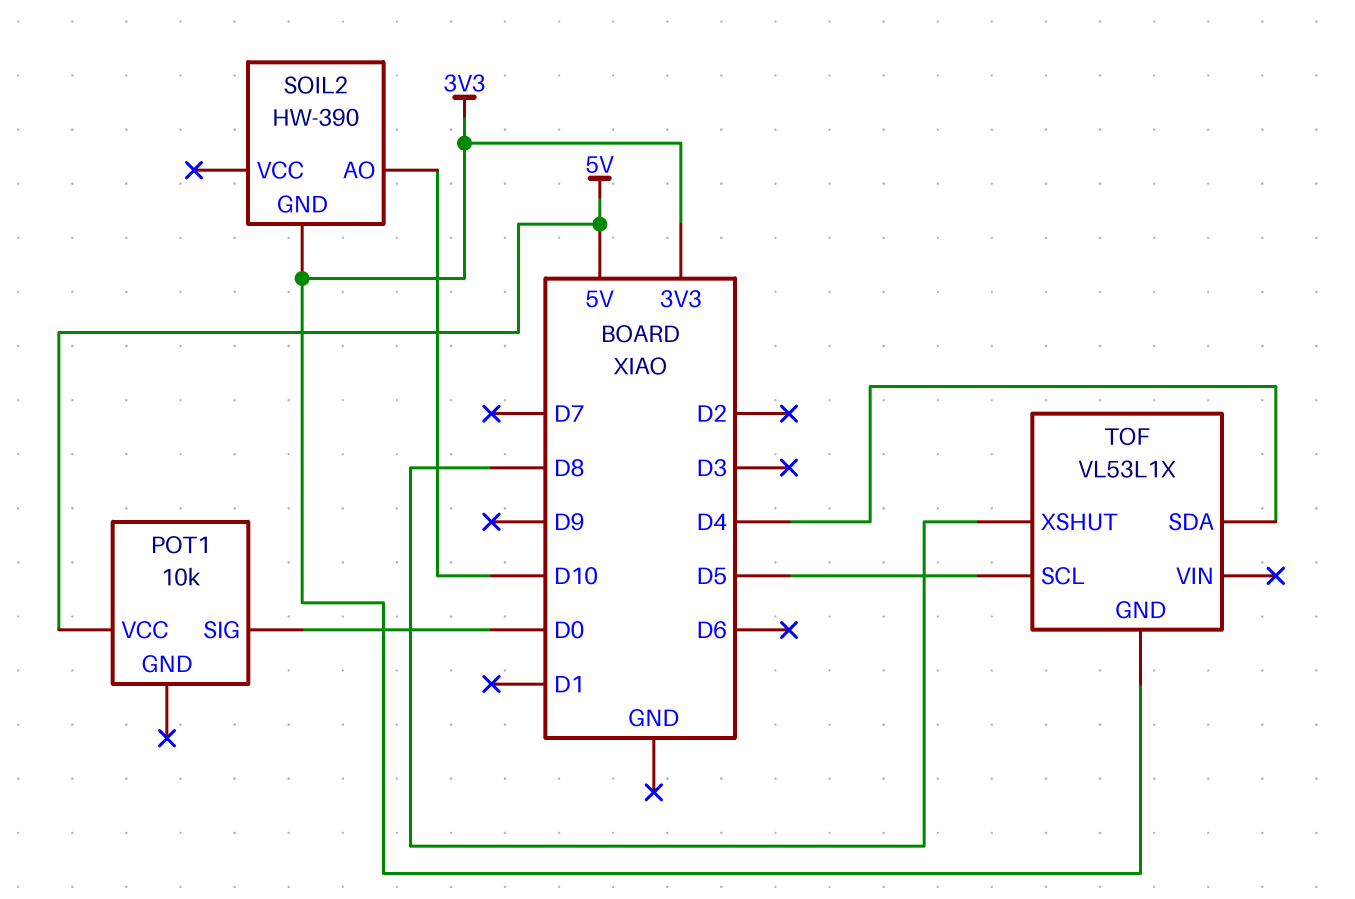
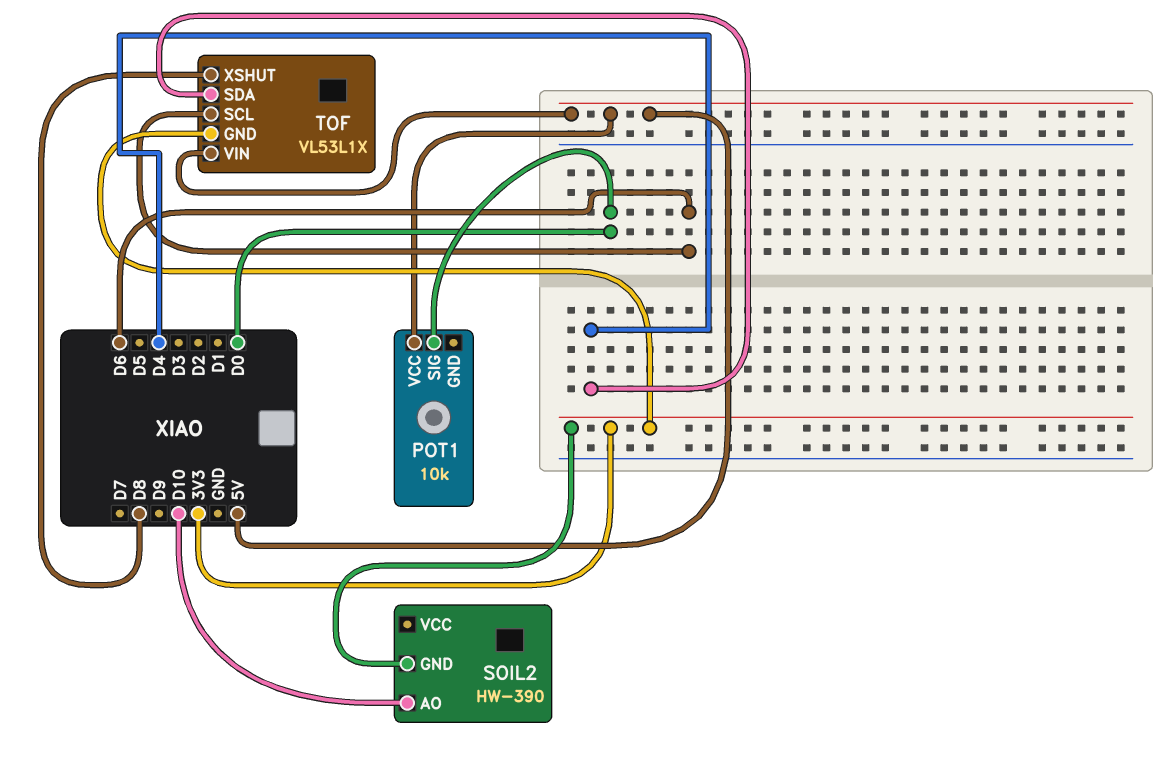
TOF pin SCL: D5 -> D6
TOF pin VIN: none -> 5V

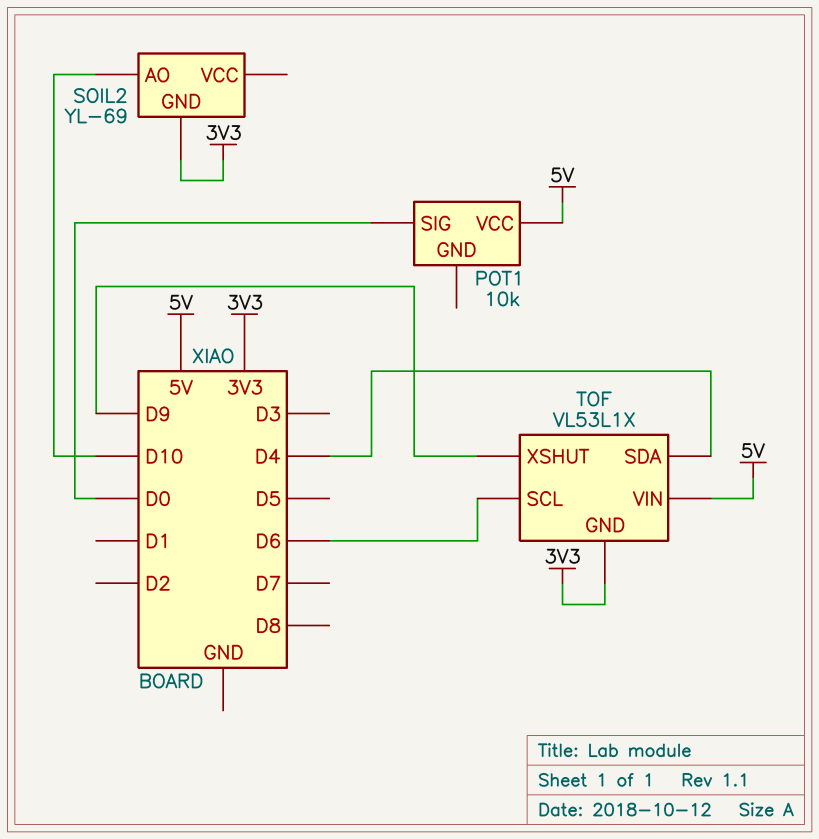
SOIL2: HW-390 -> YL-69
TOF pin XSHUT: D8 -> D9

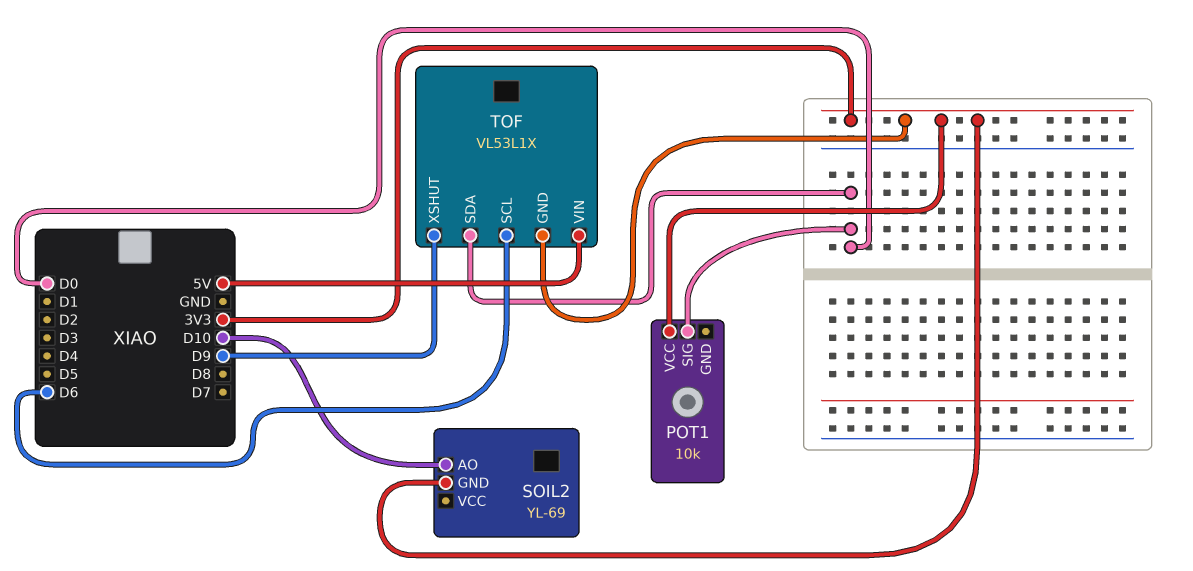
POT1 pin VCC: 5V -> 3V3
TOF pin SDA: D4 -> D0

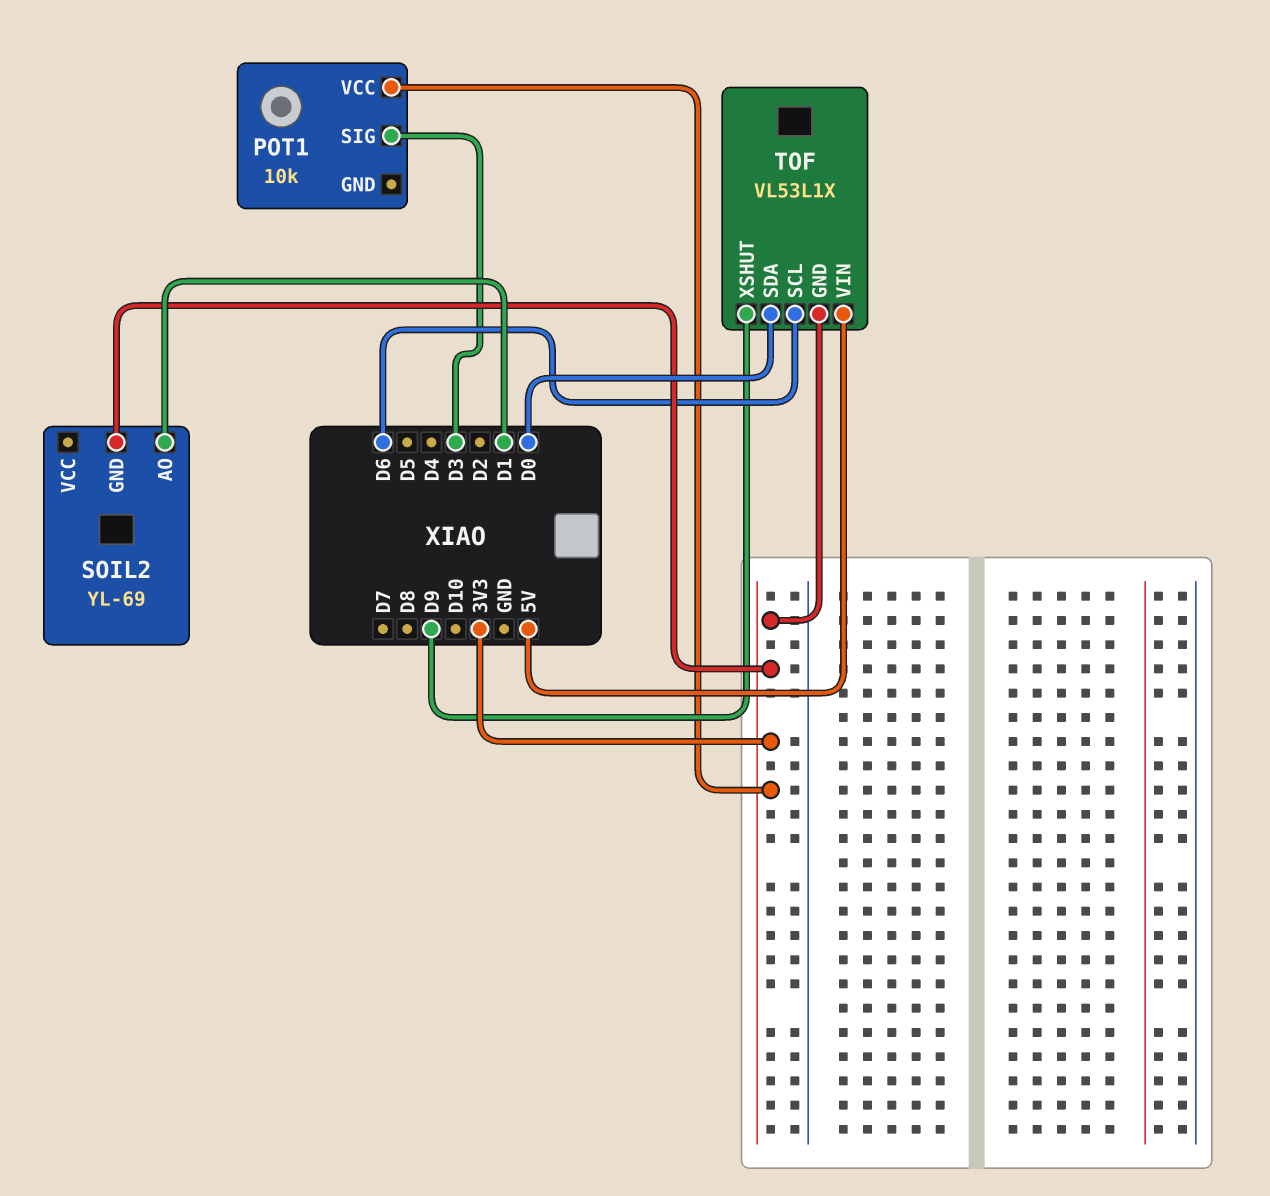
POT1 pin SIG: D0 -> D3
SOIL2 pin AO: D10 -> D1

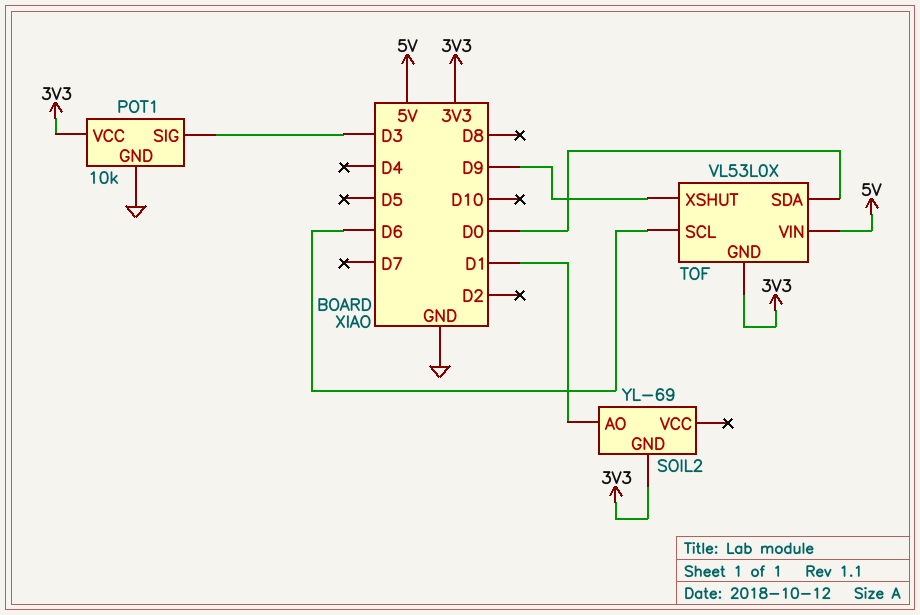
POT1 pin GND: none -> GND
TOF: VL53L1X -> VL53L0X

